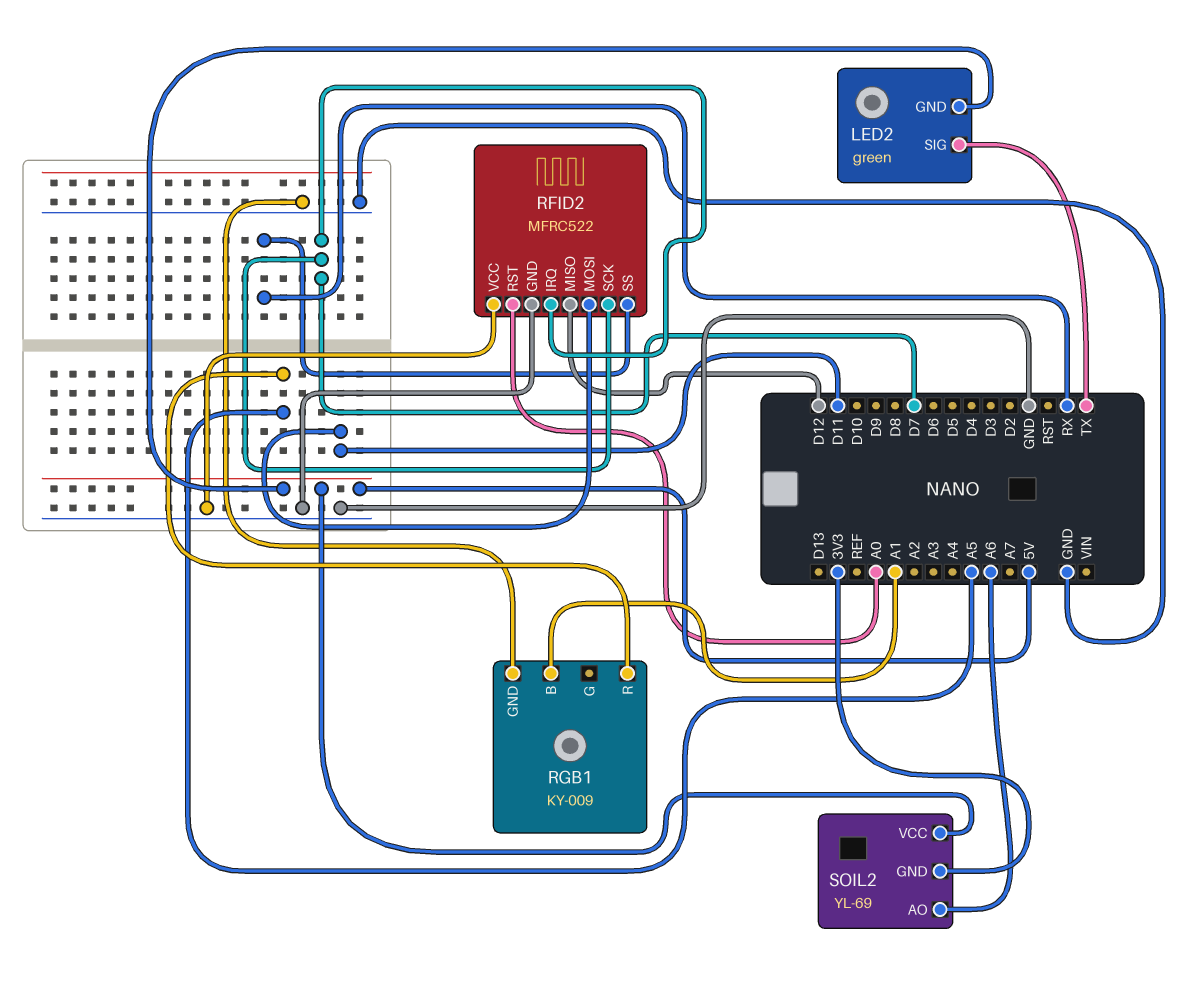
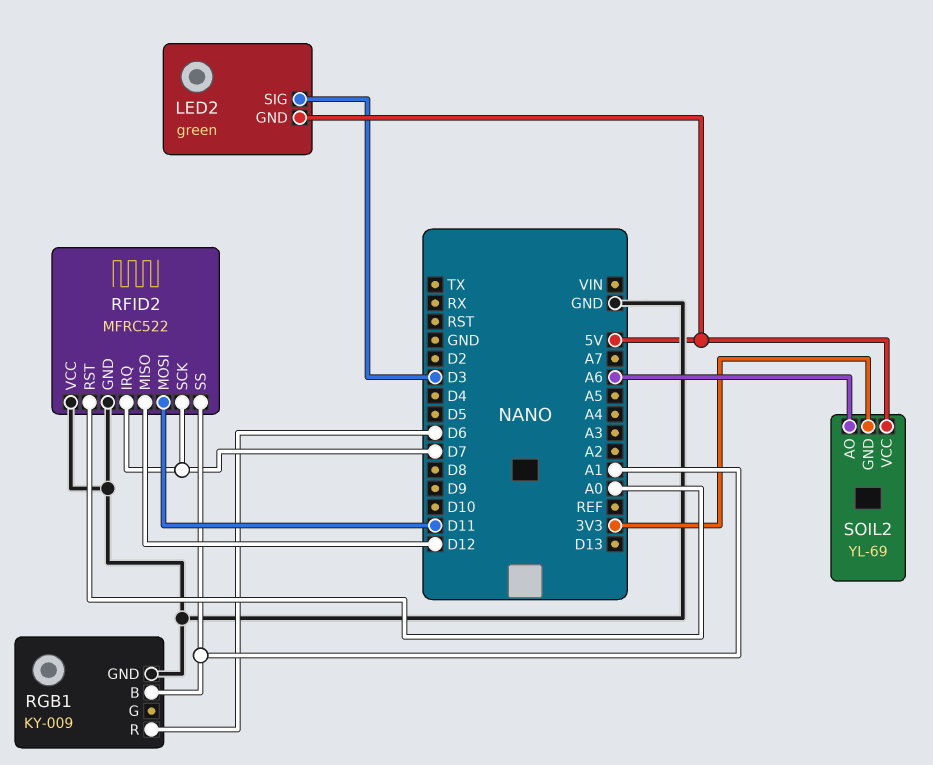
LED2 pin SIG: TX -> D3
RFID2 pin SS: RX -> A1
RGB1 pin R: A5 -> D6

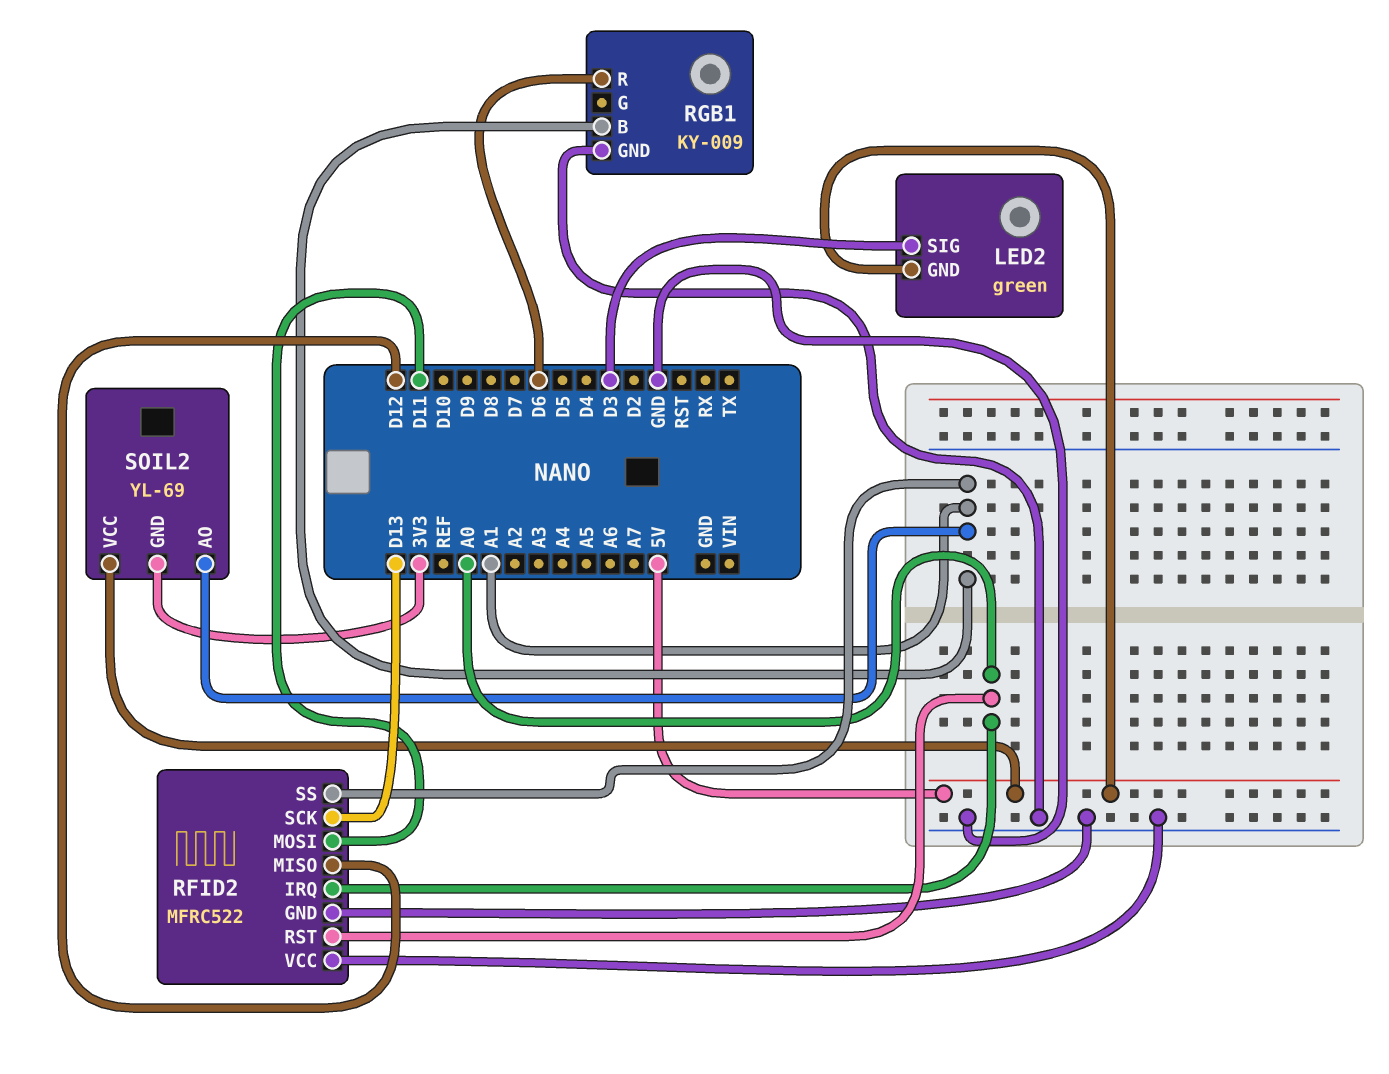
RFID2 pin IRQ: D7 -> A0
RFID2 pin SCK: D7 -> D13
SOIL2 pin AO: A6 -> A1

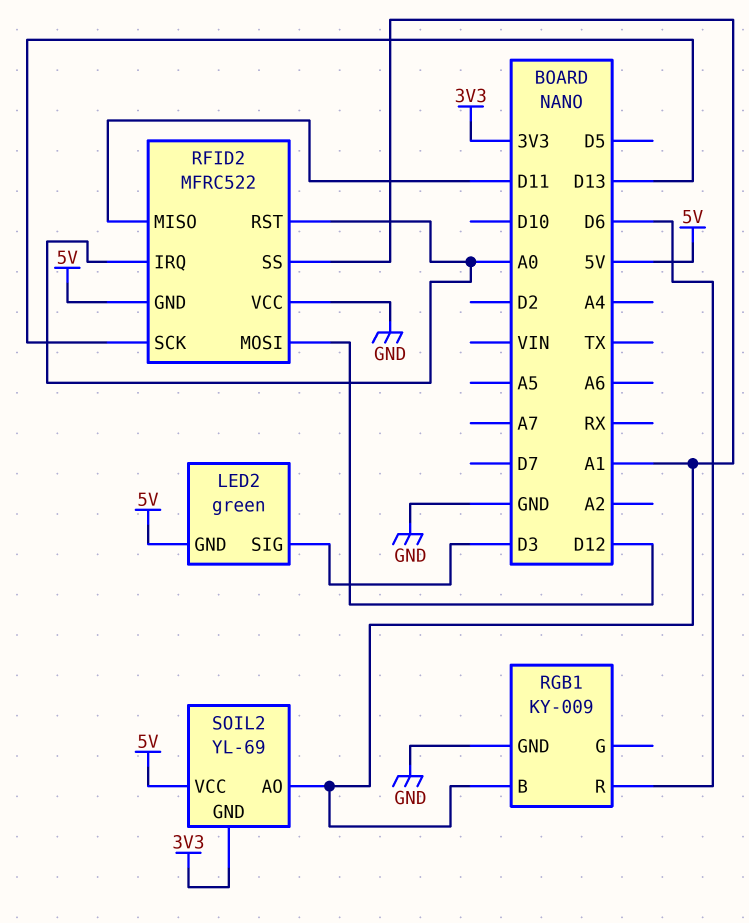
RFID2 pin GND: GND -> 5V
RFID2 pin MISO: D12 -> D11
RFID2 pin MOSI: D11 -> D12

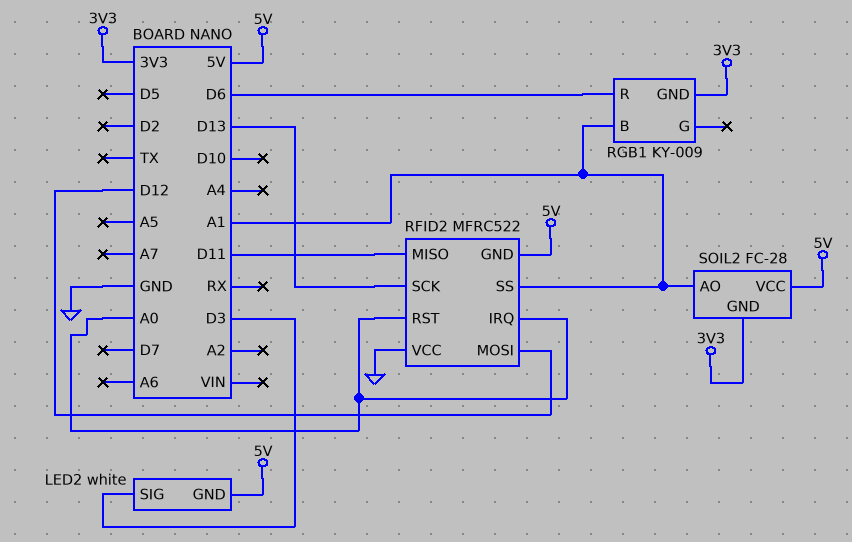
LED2: green -> white
RGB1 pin GND: GND -> 3V3
SOIL2: YL-69 -> FC-28

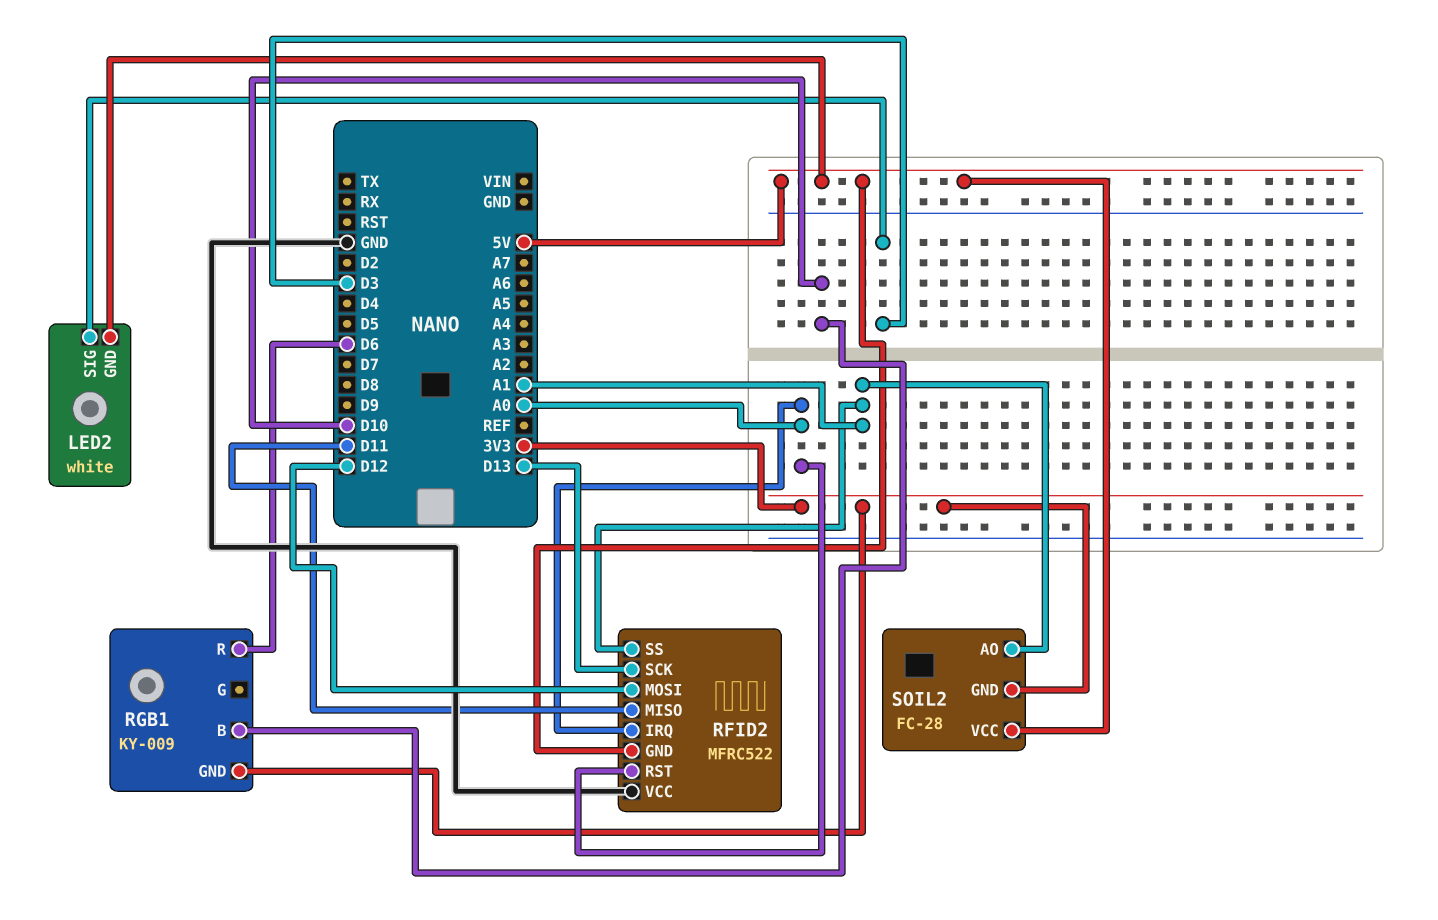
RGB1 pin B: A1 -> D10

